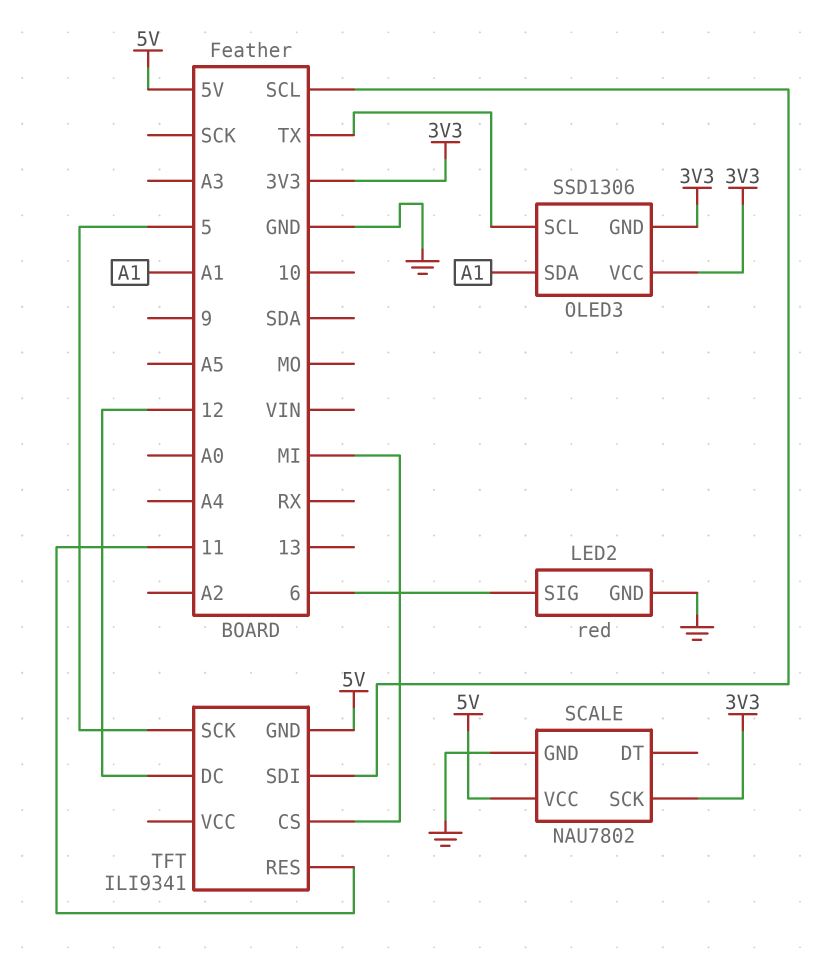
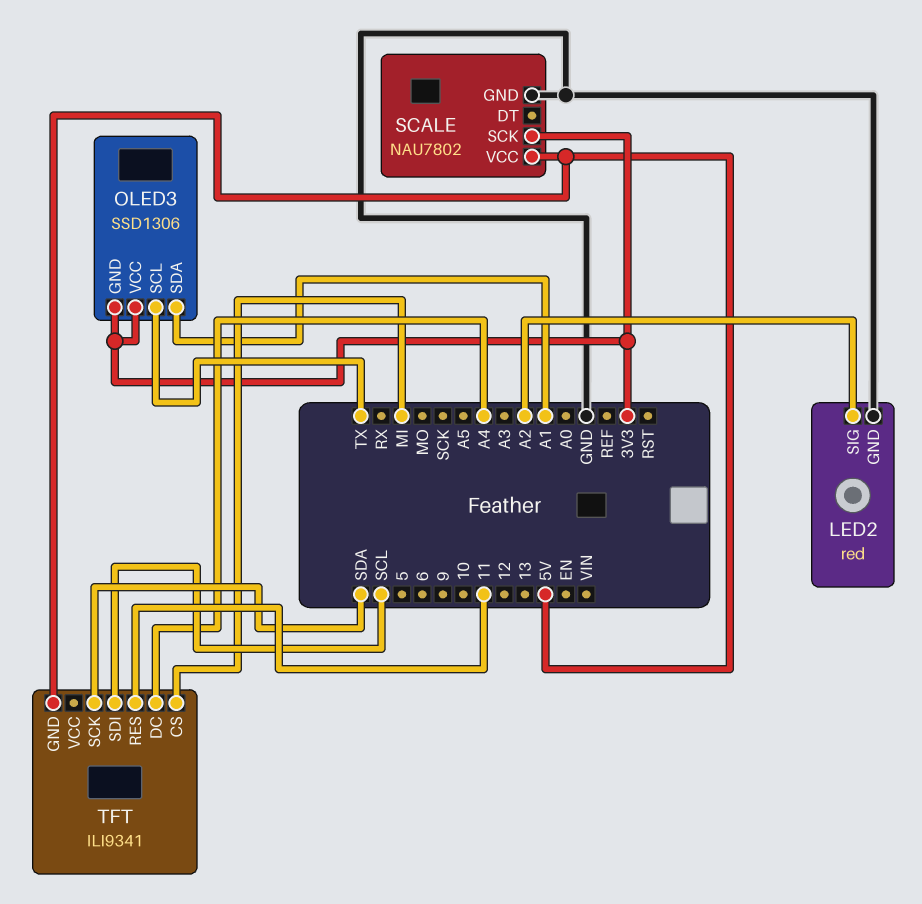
LED2 pin SIG: 6 -> A2
TFT pin DC: 12 -> A4
TFT pin SCK: 5 -> SDA

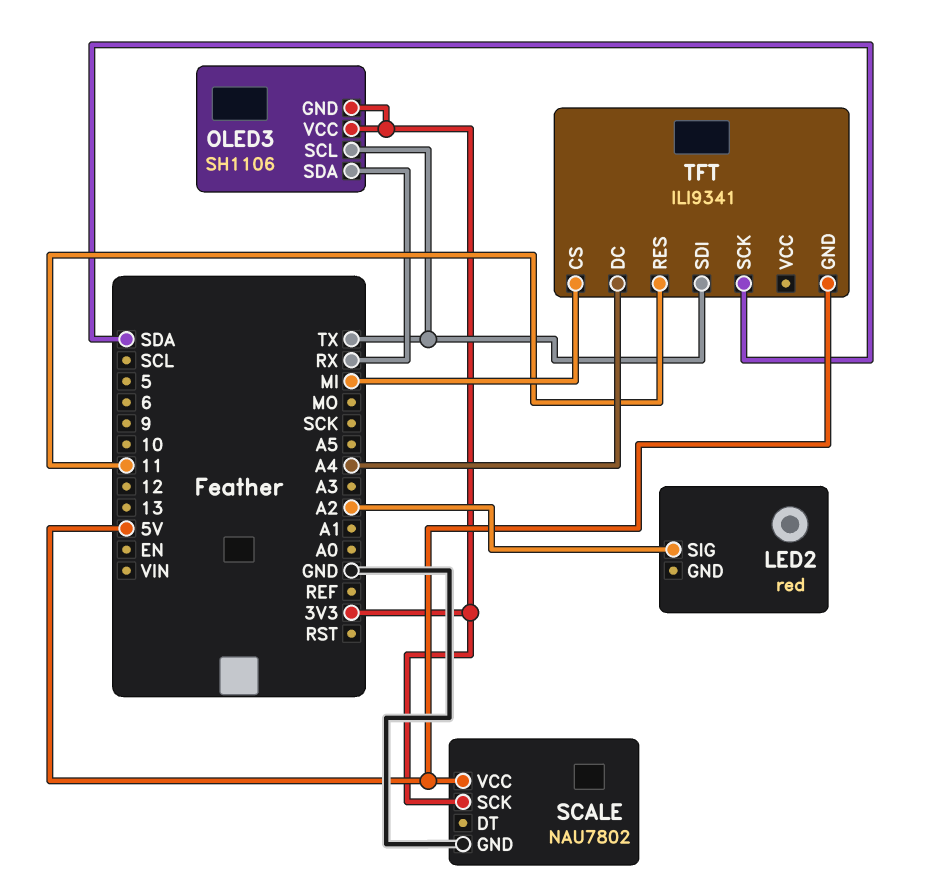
LED2 pin GND: GND -> none
OLED3: SSD1306 -> SH1106
OLED3 pin SDA: A1 -> RX
TFT pin SDI: SCL -> TX

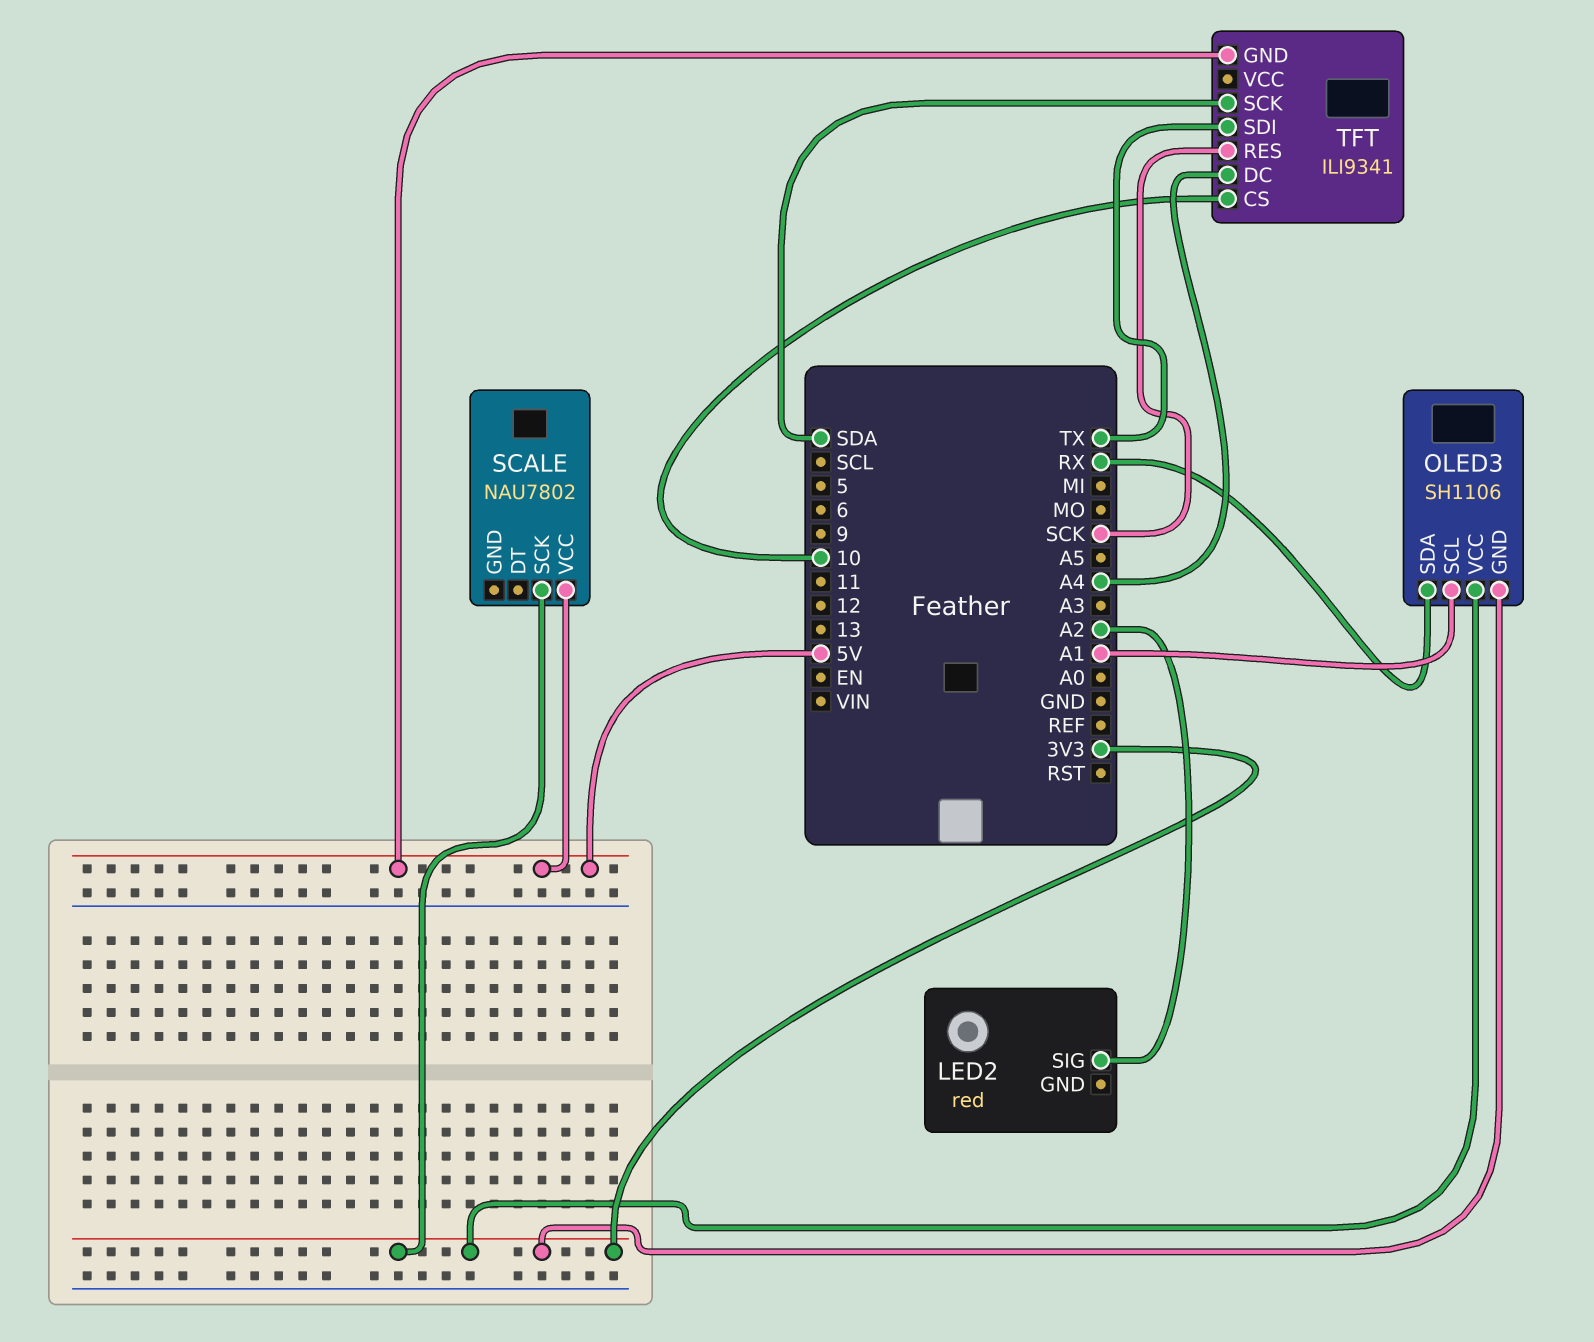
OLED3 pin SCL: TX -> A1
SCALE pin GND: GND -> none
TFT pin CS: MI -> 10
TFT pin RES: 11 -> SCK

